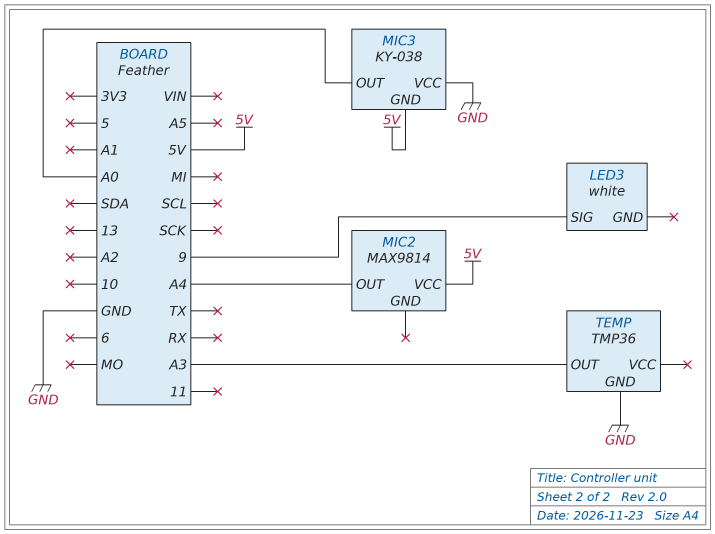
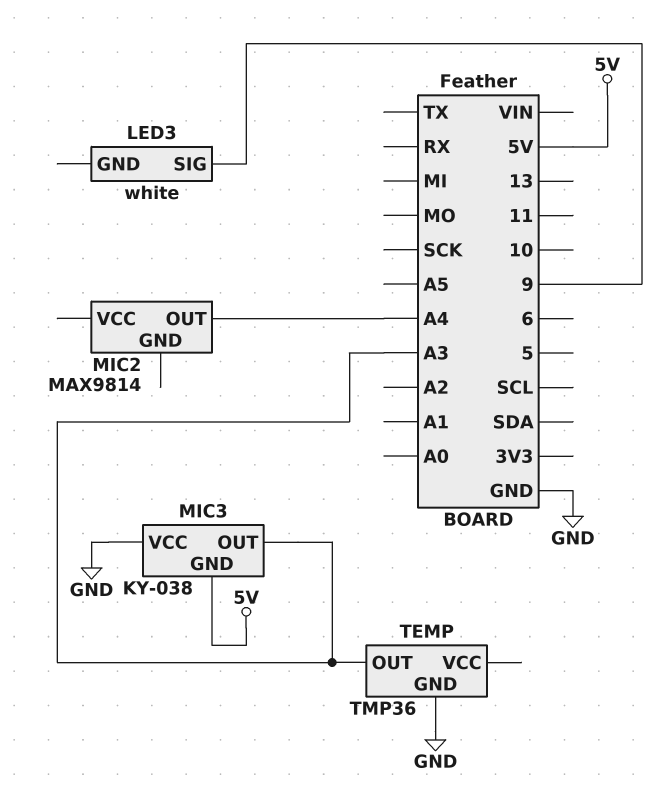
MIC2 pin VCC: 5V -> none
MIC3 pin OUT: A0 -> A3

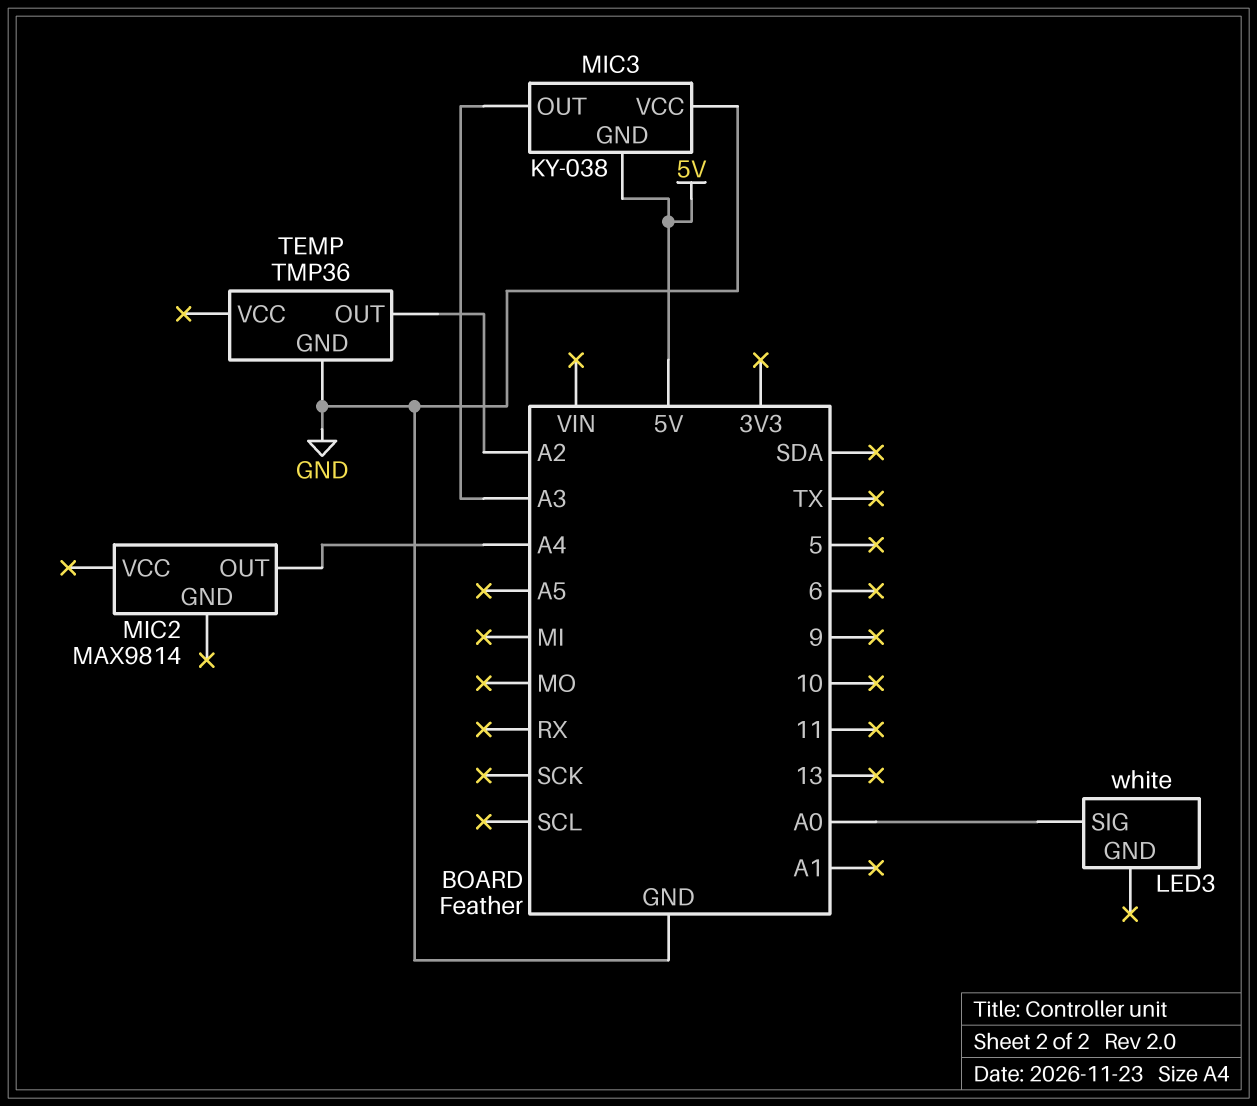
LED3 pin SIG: 9 -> A0
TEMP pin OUT: A3 -> A2

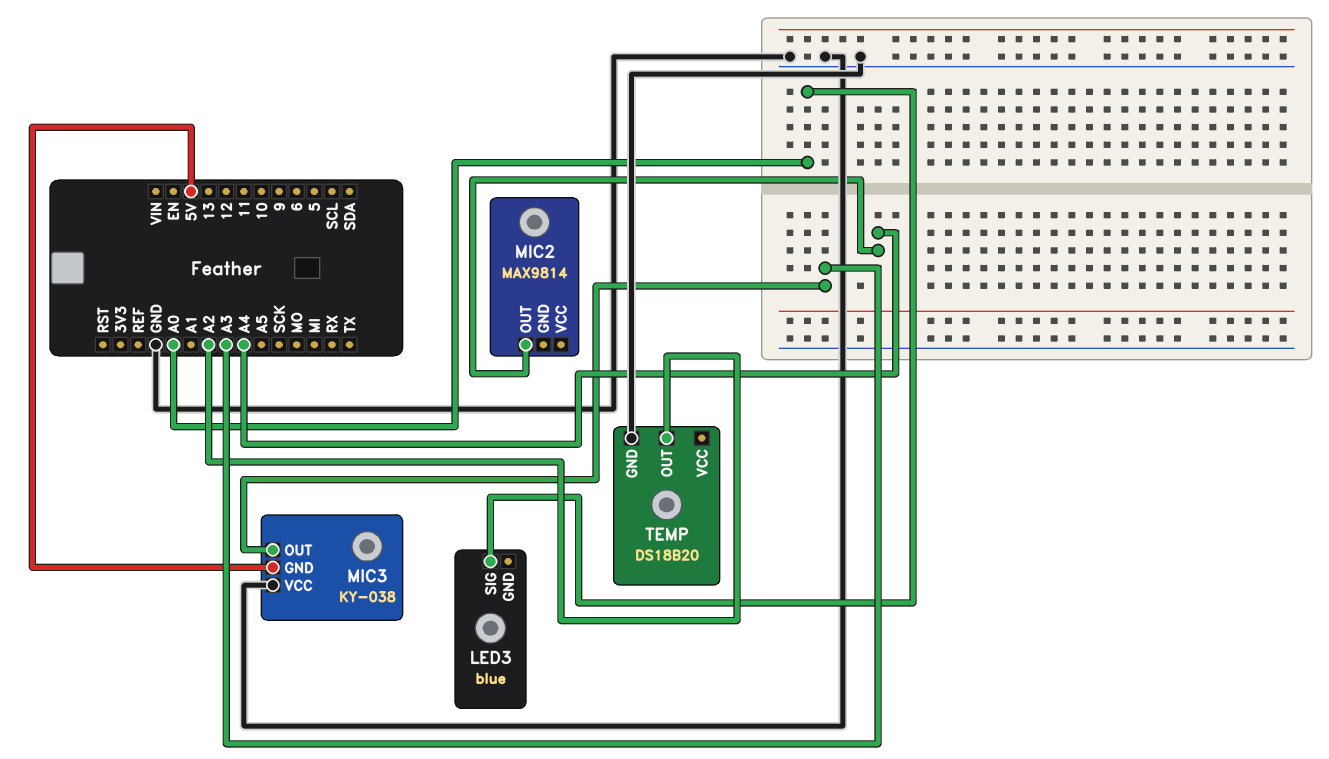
LED3: white -> blue
TEMP: TMP36 -> DS18B20

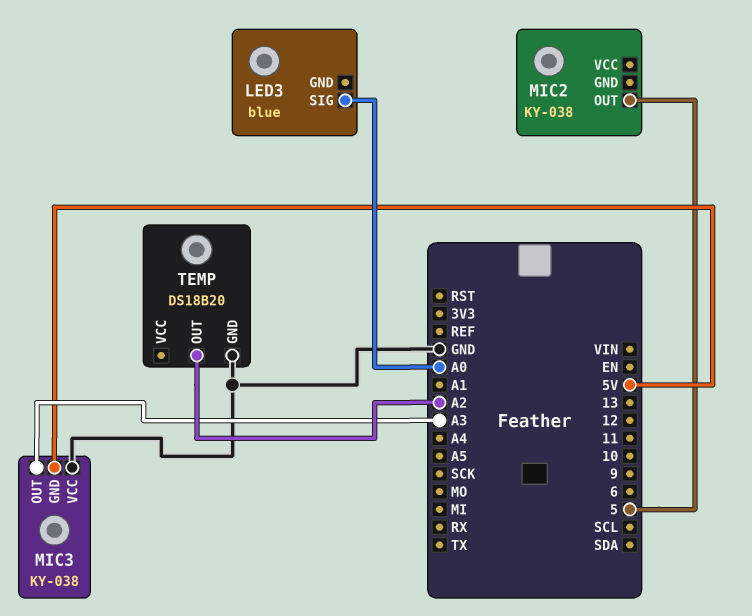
MIC2: MAX9814 -> KY-038
MIC2 pin OUT: A4 -> 5

